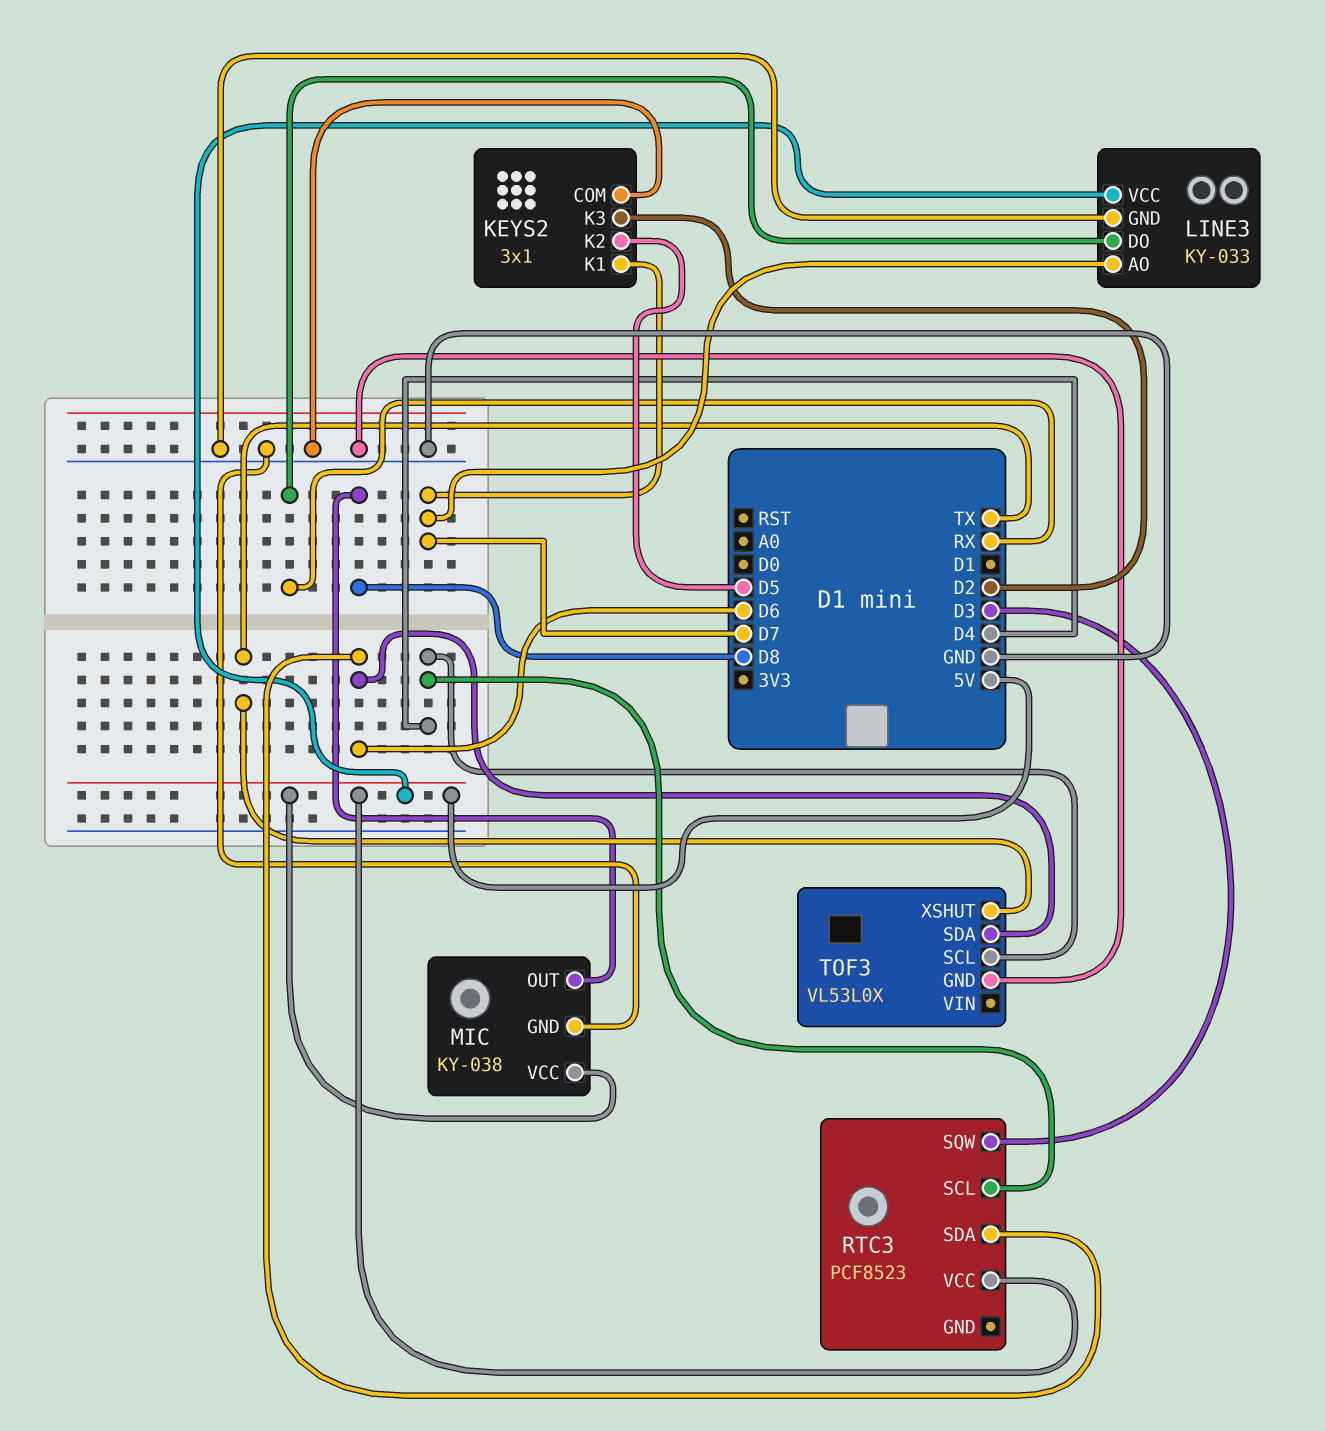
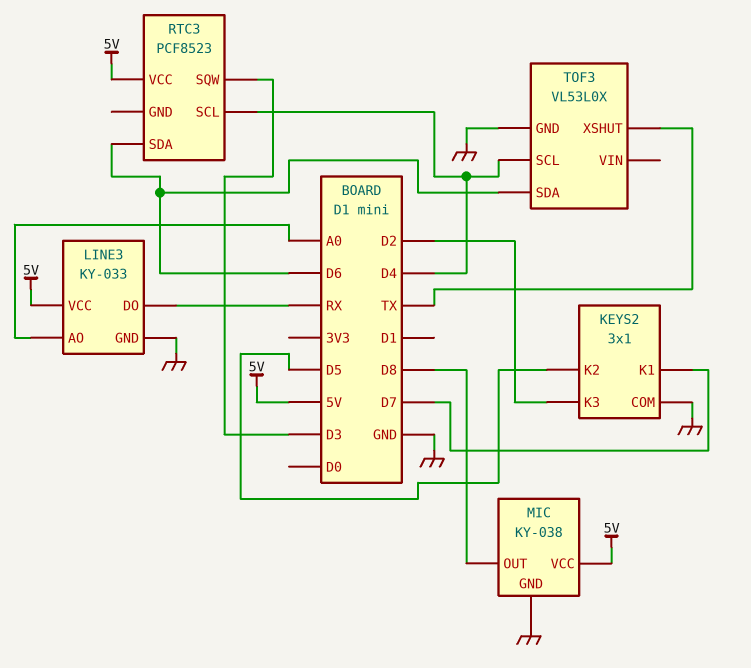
LINE3 pin AO: D7 -> A0

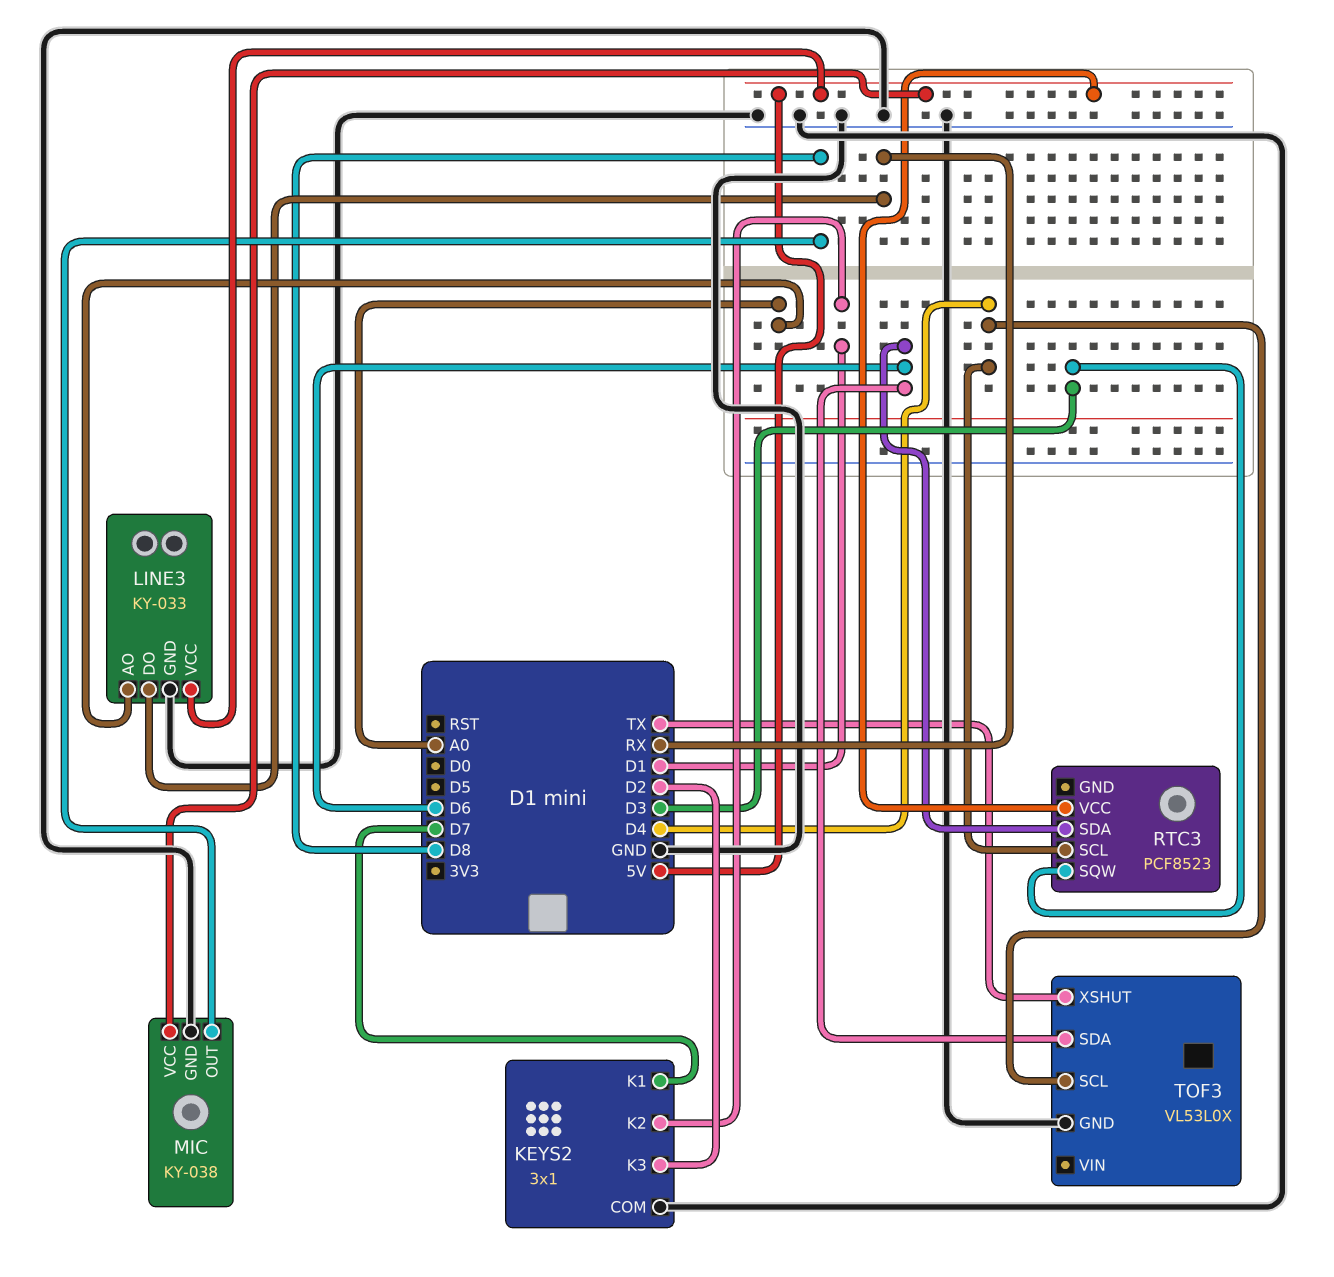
KEYS2 pin K2: D5 -> D1

